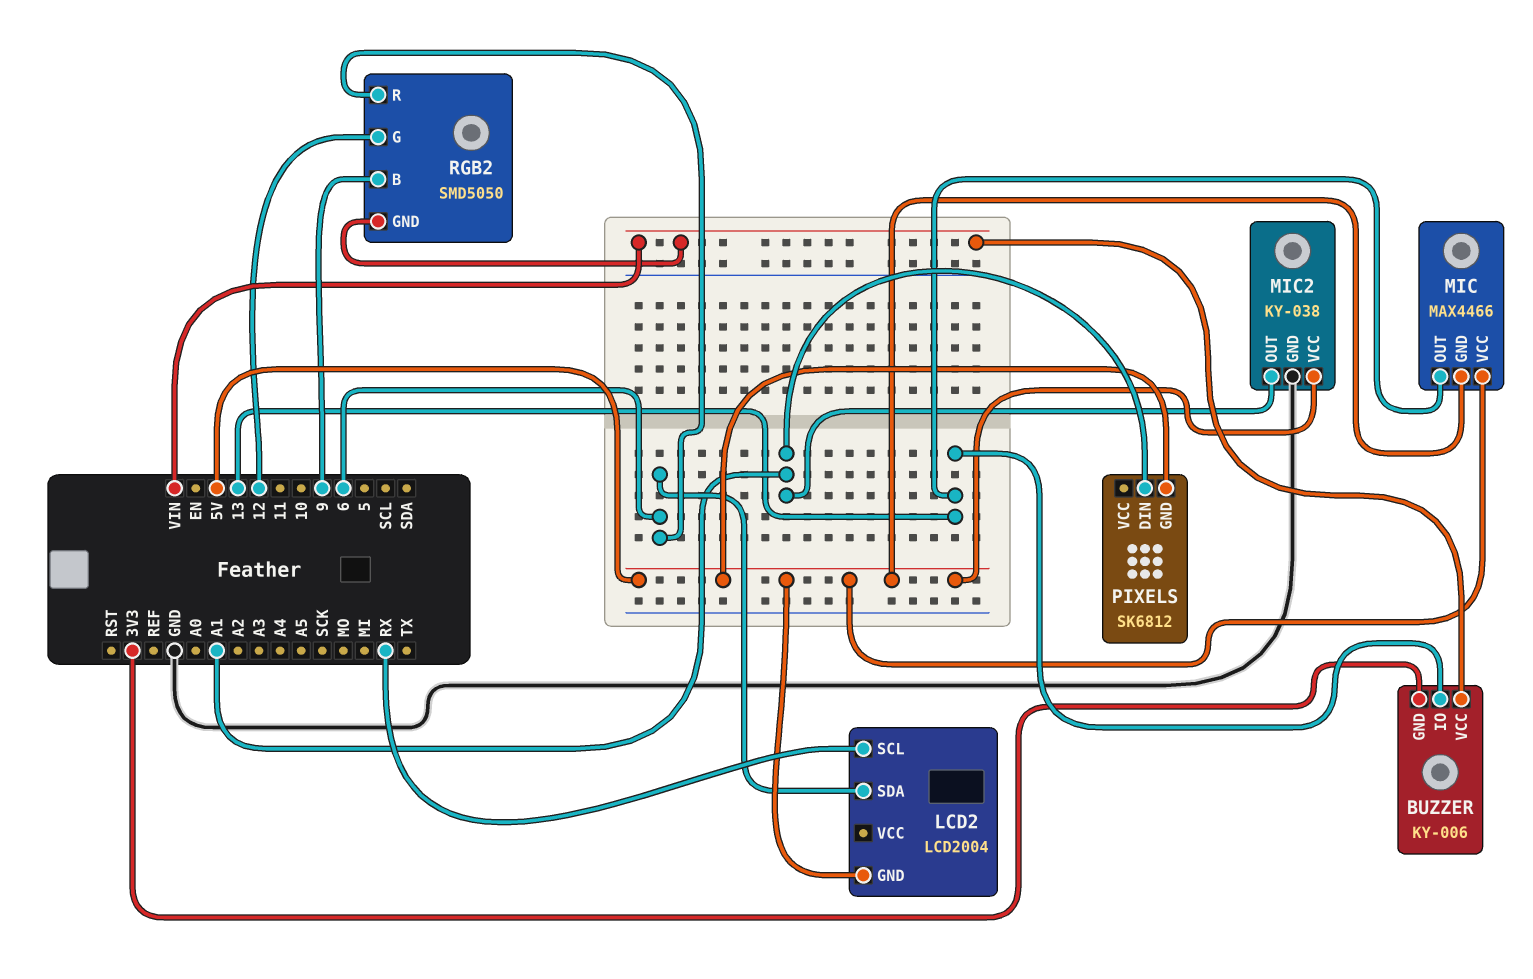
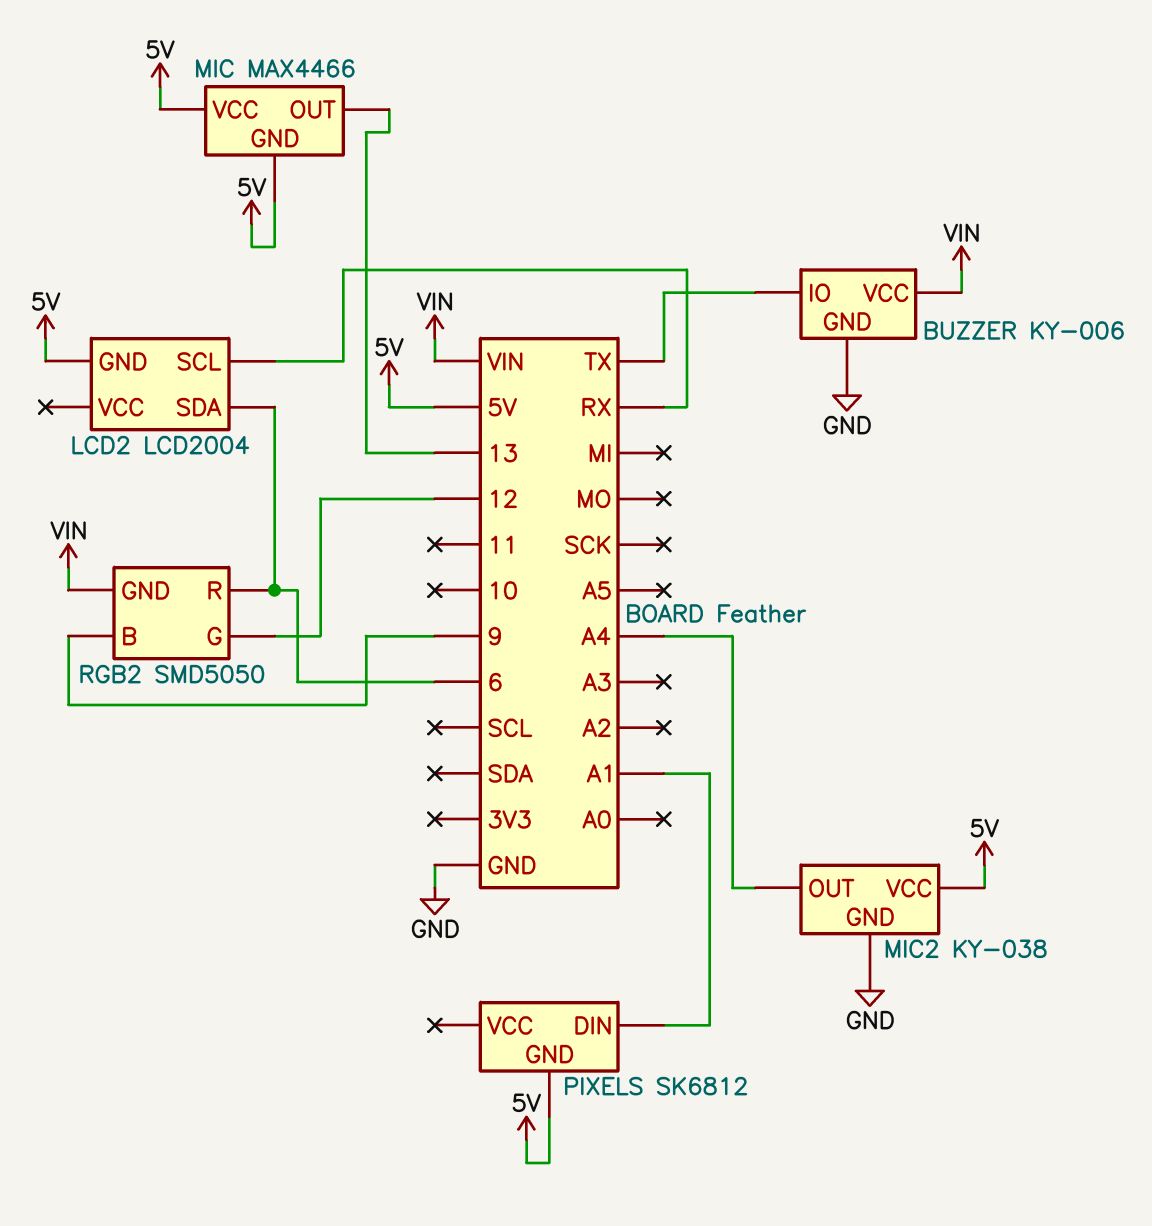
BUZZER pin GND: 3V3 -> GND
BUZZER pin IO: 13 -> TX
MIC2 pin OUT: A1 -> A4

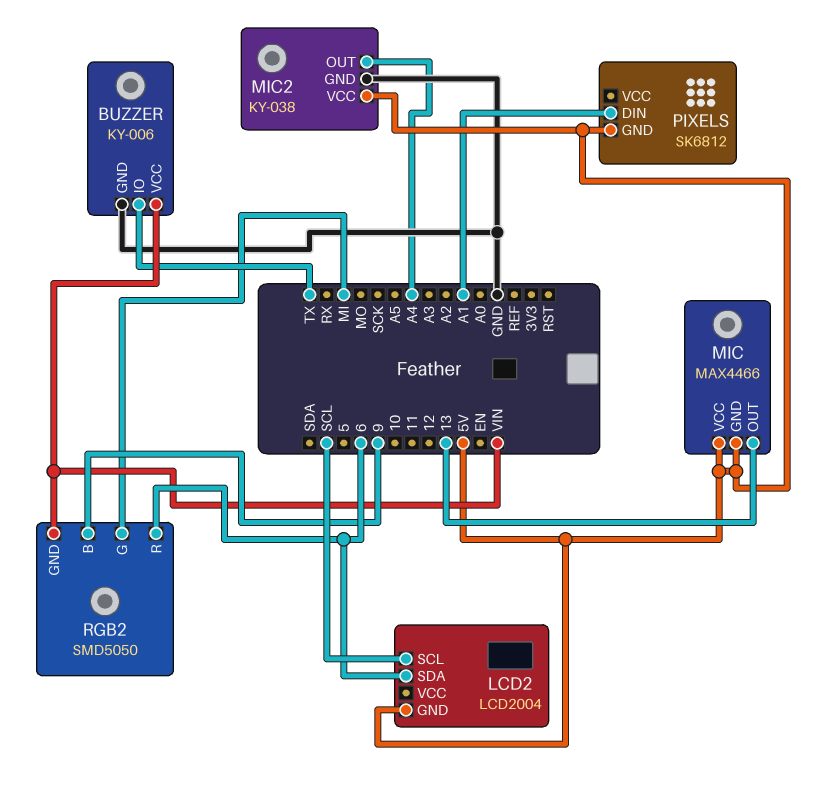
LCD2 pin SCL: RX -> SCL
RGB2 pin G: 12 -> MI

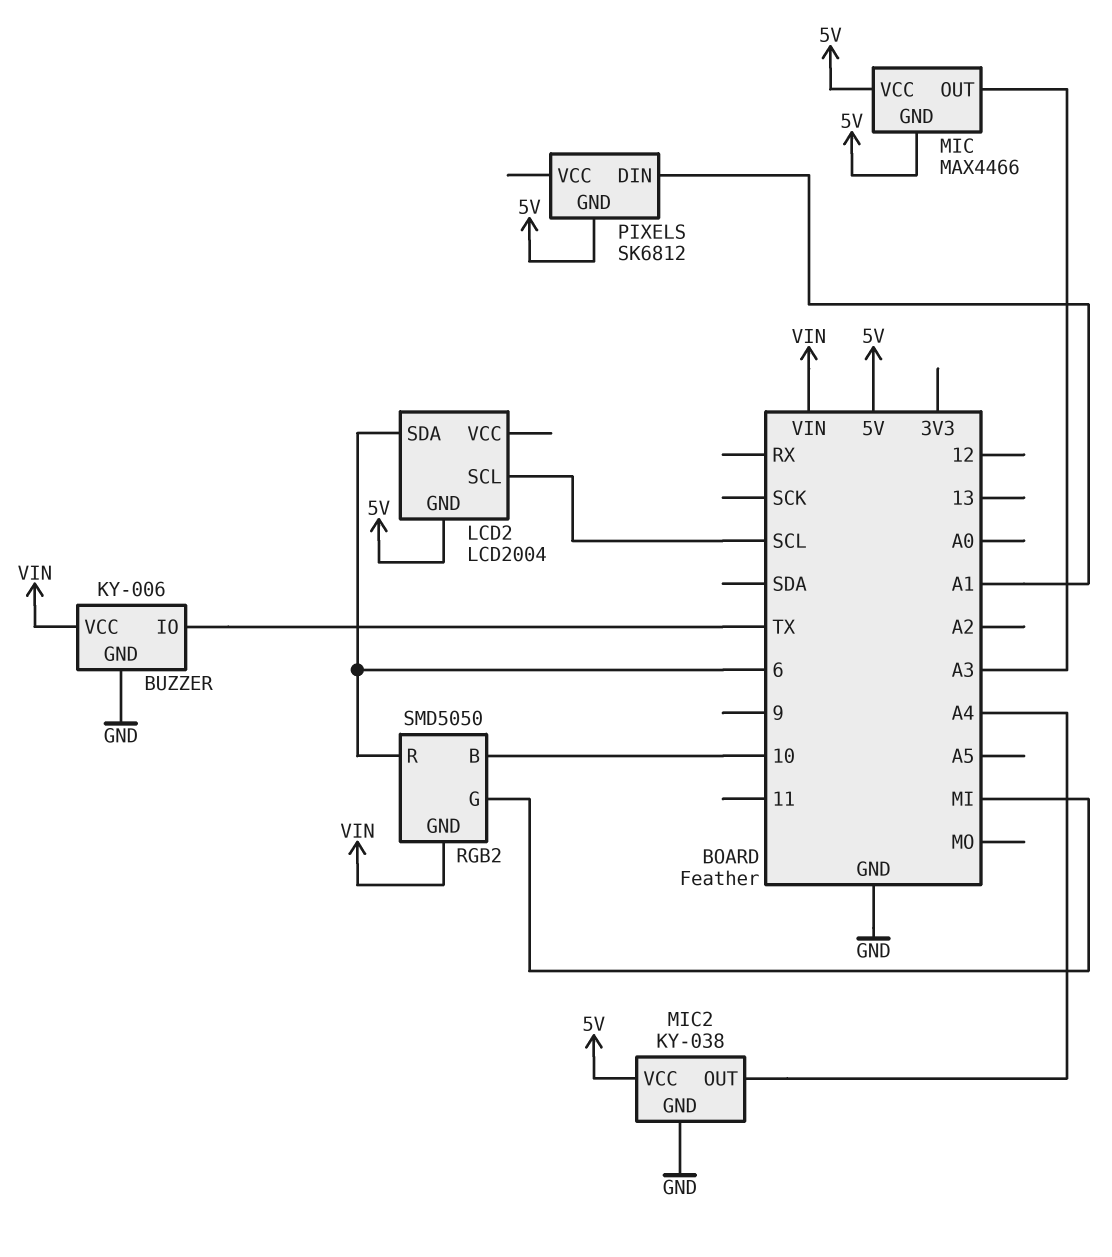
MIC pin OUT: 13 -> A3
RGB2 pin B: 9 -> 10

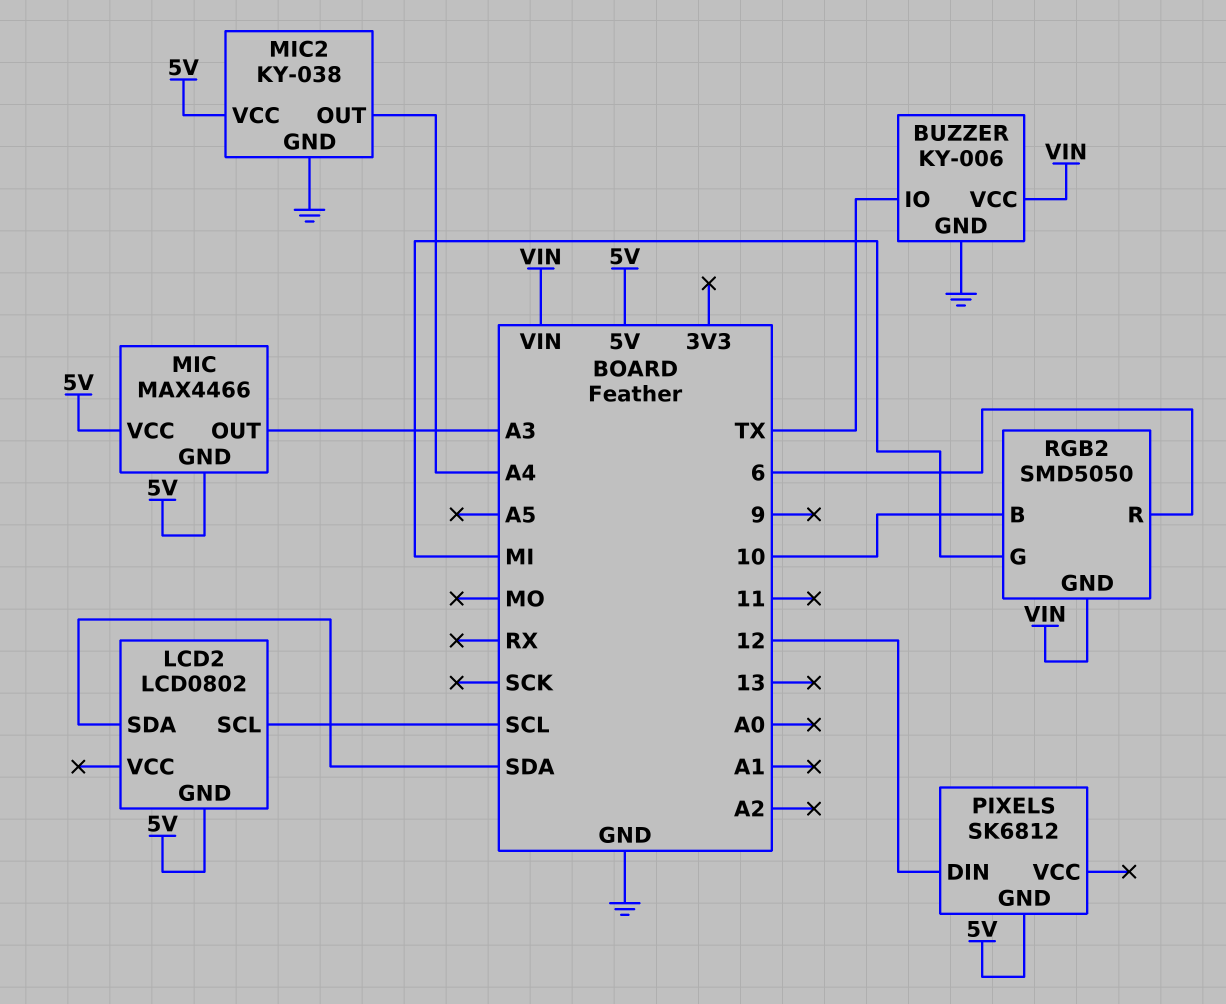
LCD2: LCD2004 -> LCD0802
LCD2 pin SDA: 6 -> SDA
PIXELS pin DIN: A1 -> 12

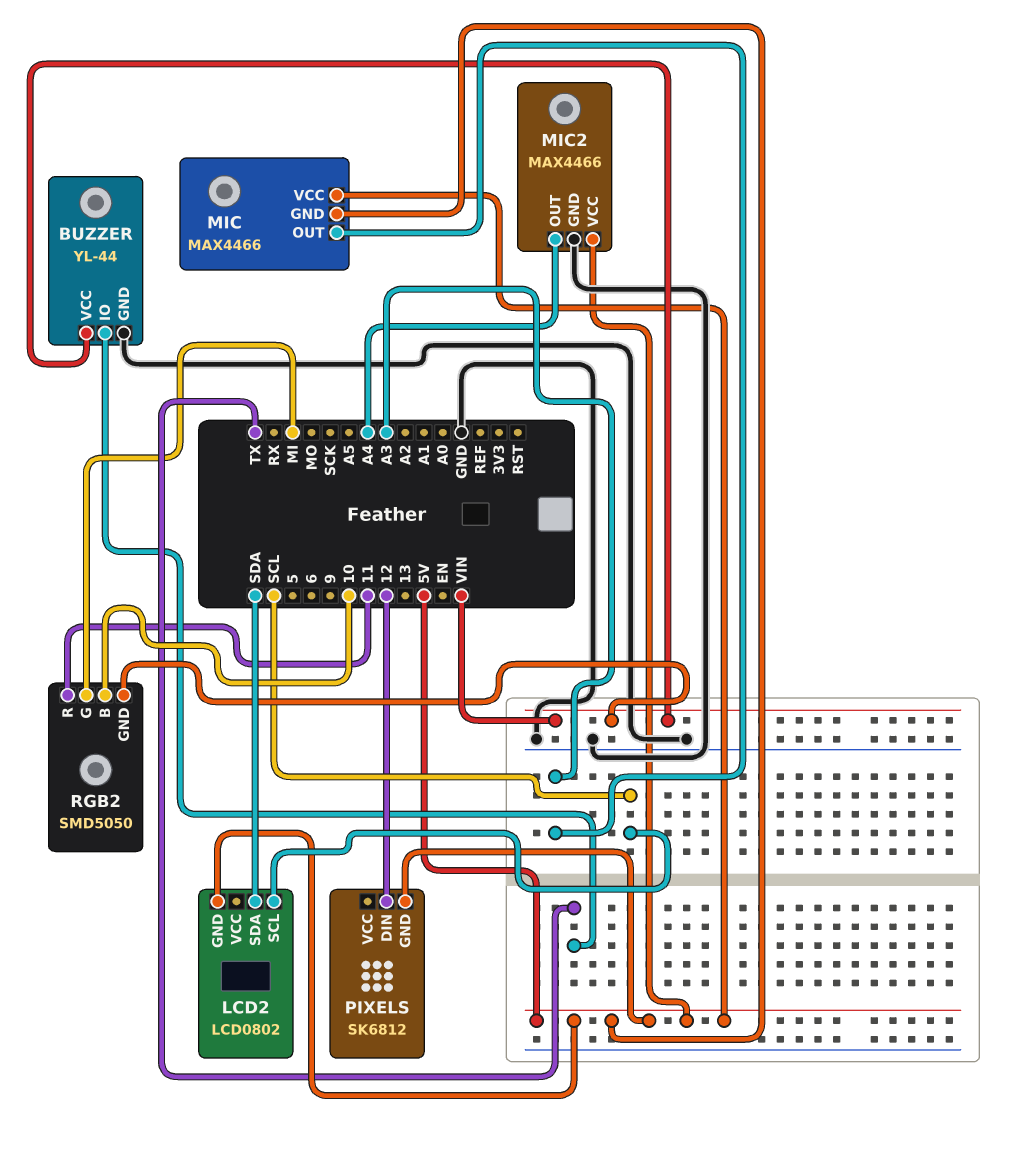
BUZZER: KY-006 -> YL-44
MIC2: KY-038 -> MAX4466
RGB2 pin R: 6 -> 11

